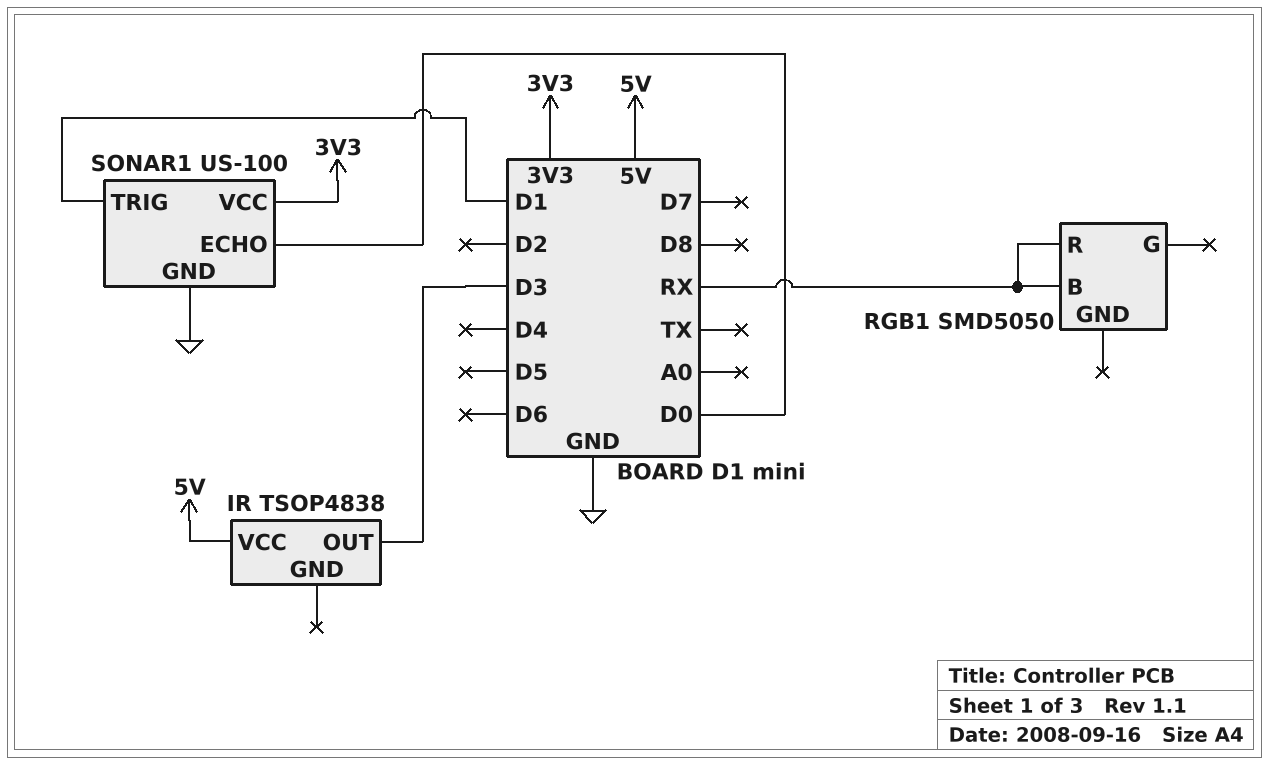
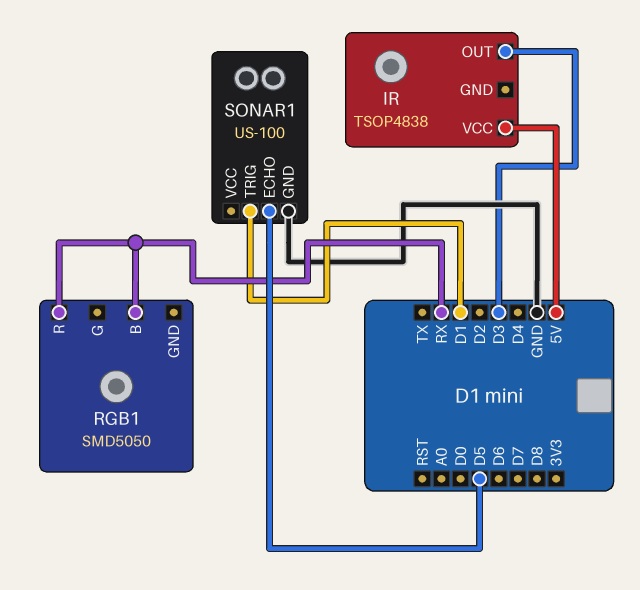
SONAR1 pin ECHO: D0 -> D5
SONAR1 pin VCC: 3V3 -> none

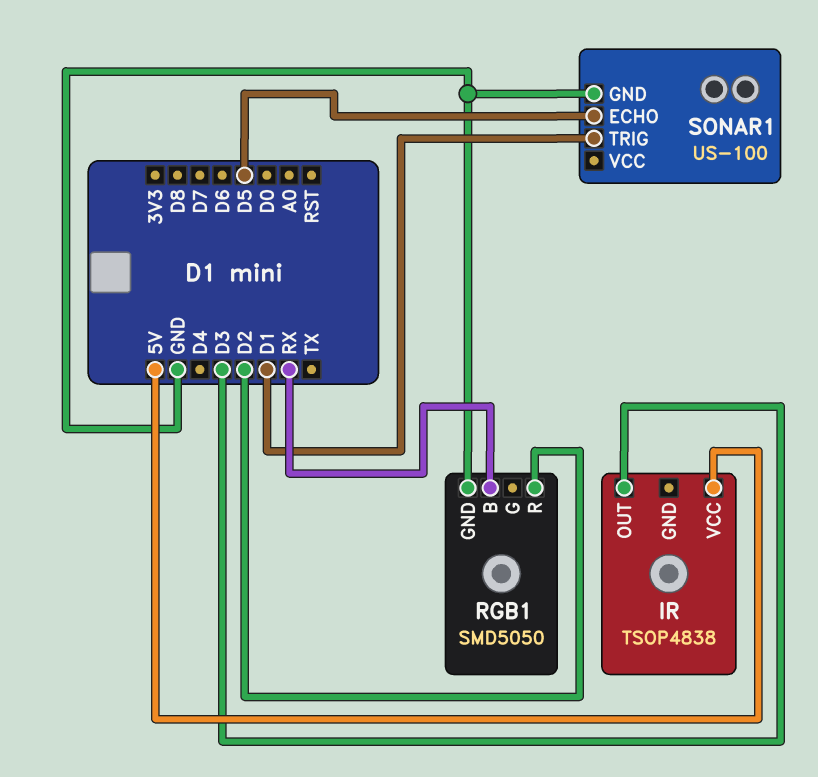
RGB1 pin GND: none -> GND
RGB1 pin R: RX -> D2

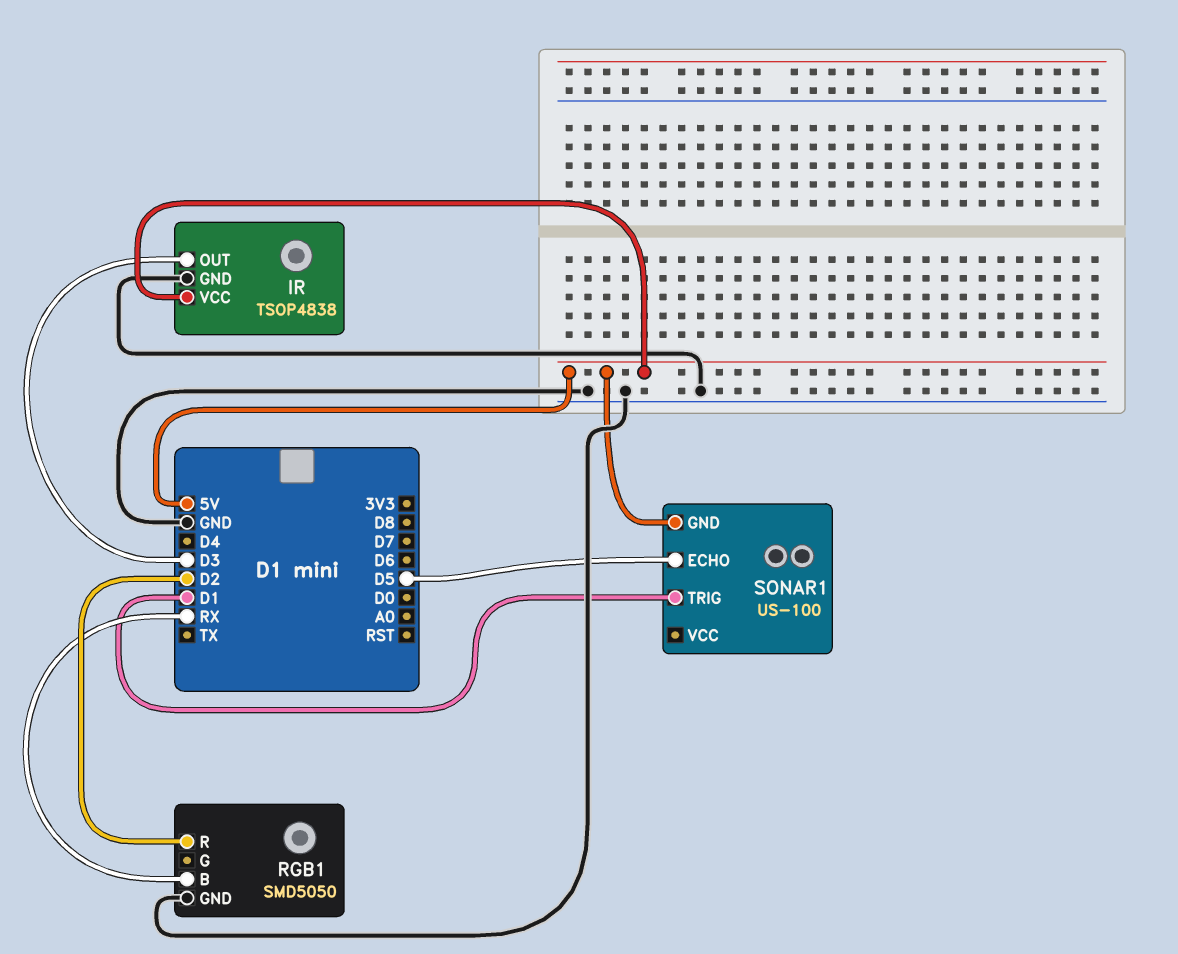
IR pin GND: none -> GND
SONAR1 pin GND: GND -> 5V

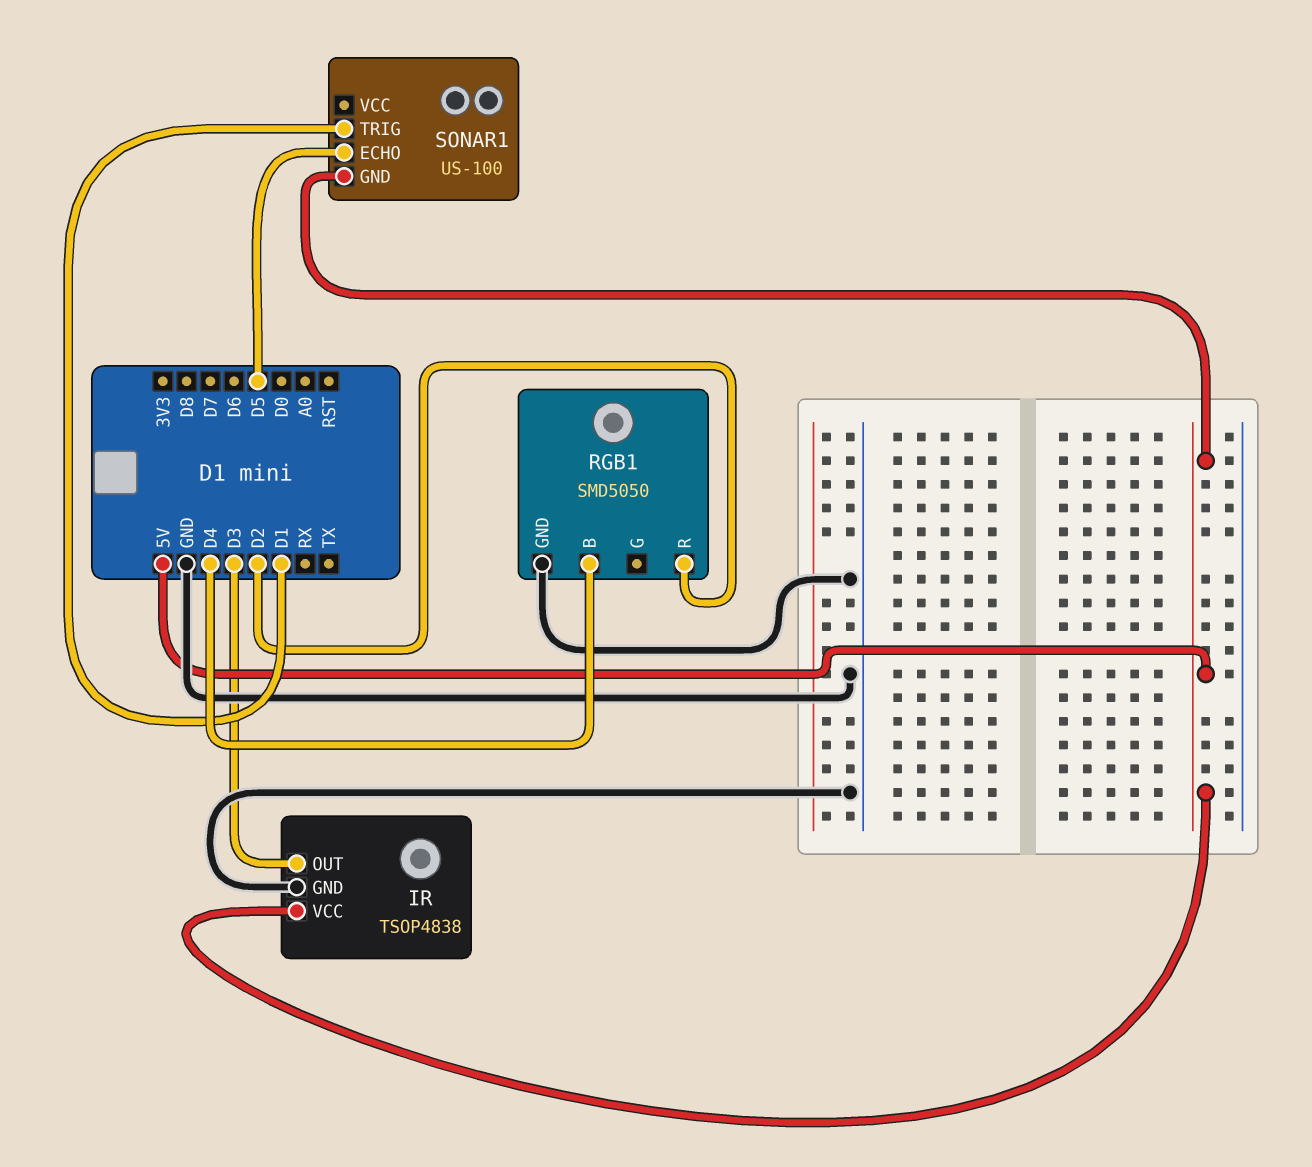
RGB1 pin B: RX -> D4

